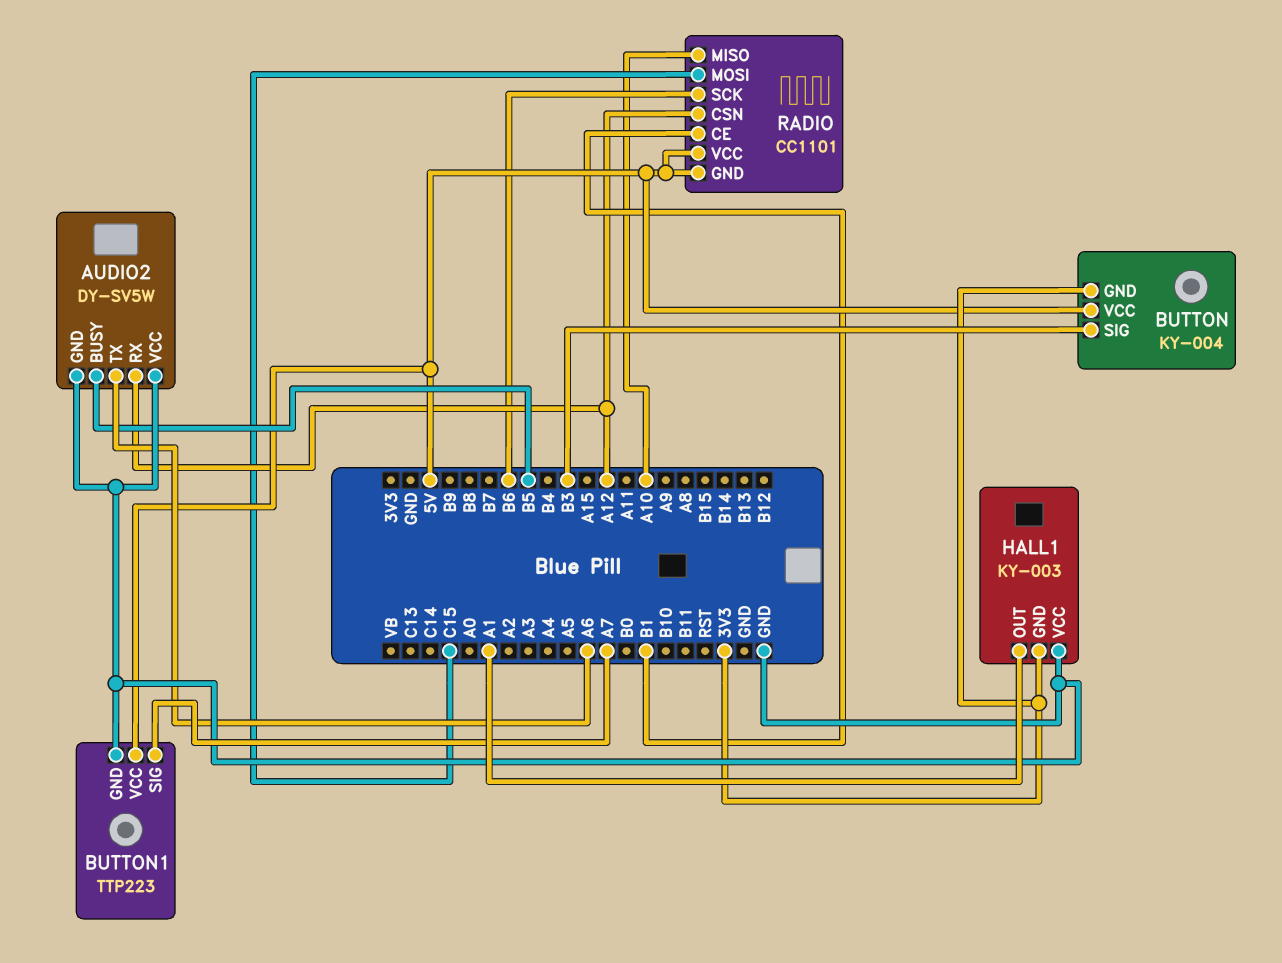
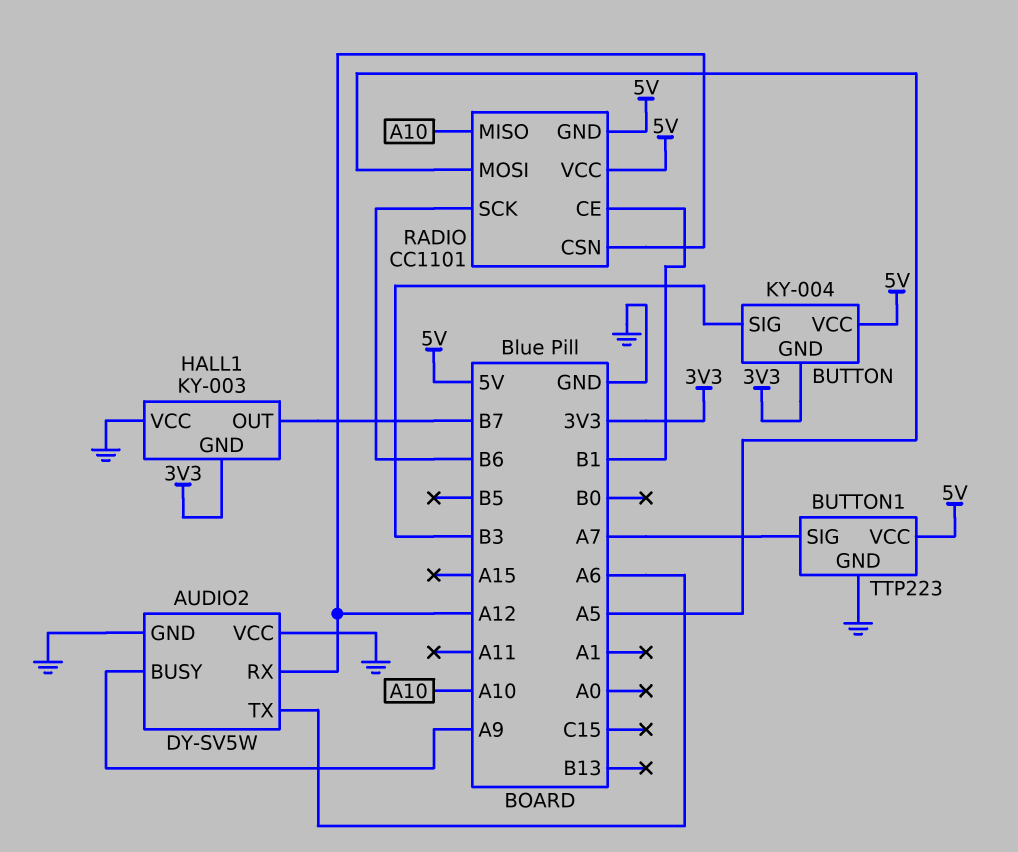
AUDIO2 pin BUSY: B5 -> A9
HALL1 pin OUT: A1 -> B7
RADIO pin MOSI: C15 -> A5

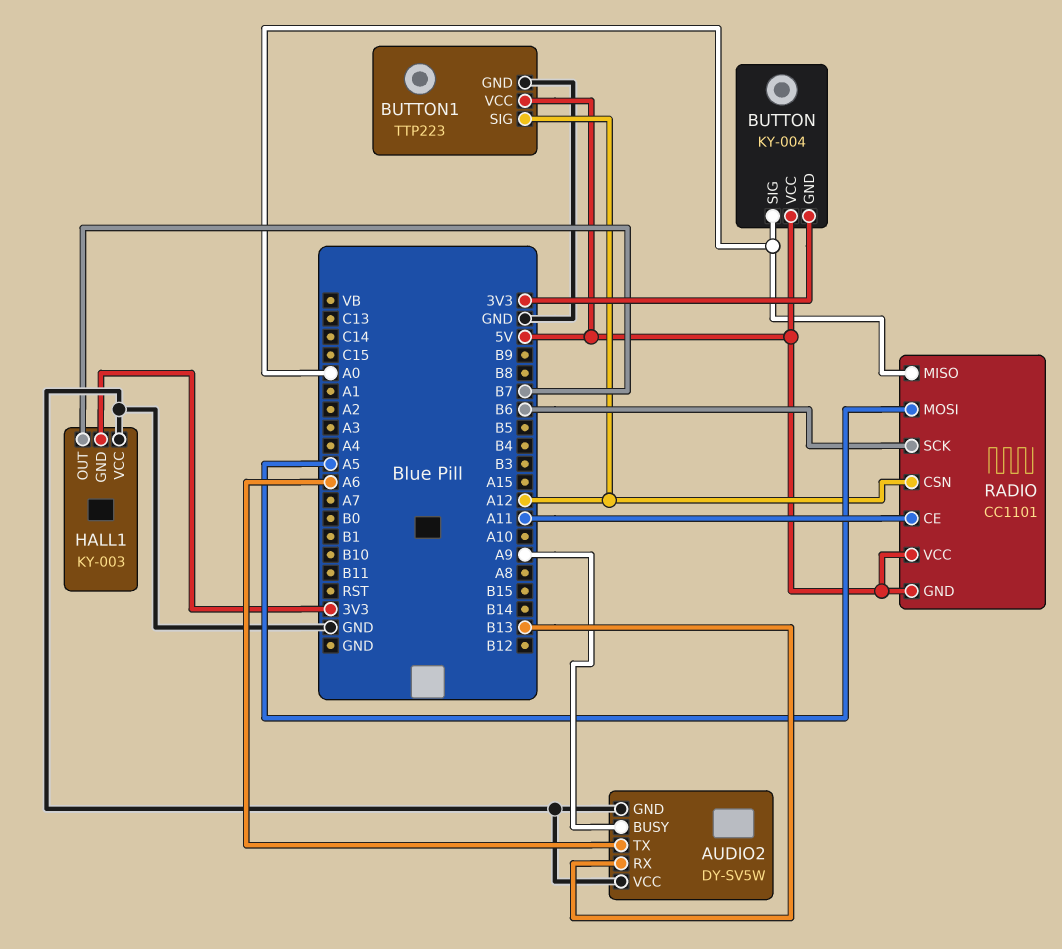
AUDIO2 pin RX: A12 -> B13
BUTTON pin SIG: B3 -> A0
BUTTON1 pin SIG: A7 -> A12
RADIO pin CE: B1 -> A11
RADIO pin MISO: A10 -> A0

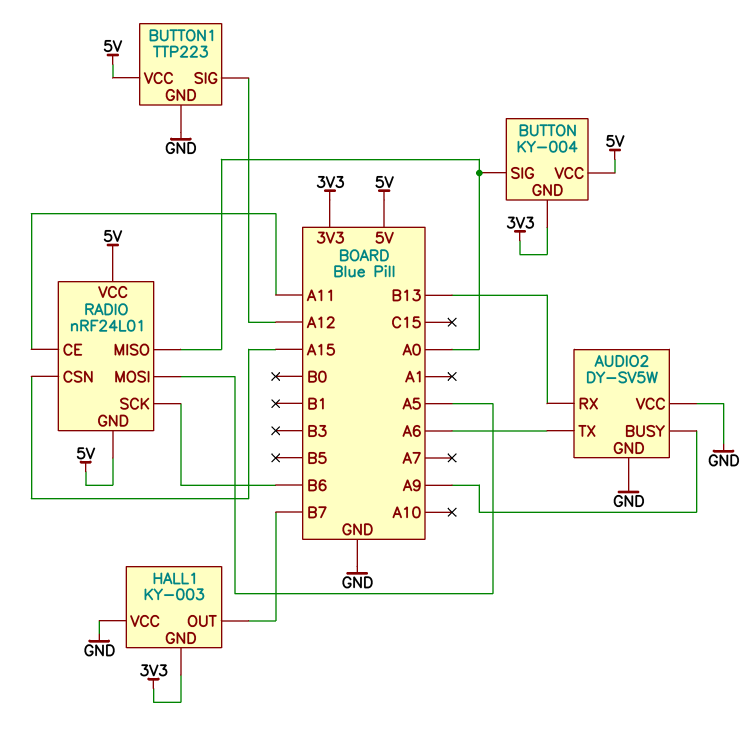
RADIO: CC1101 -> nRF24L01
RADIO pin CSN: A12 -> A15

